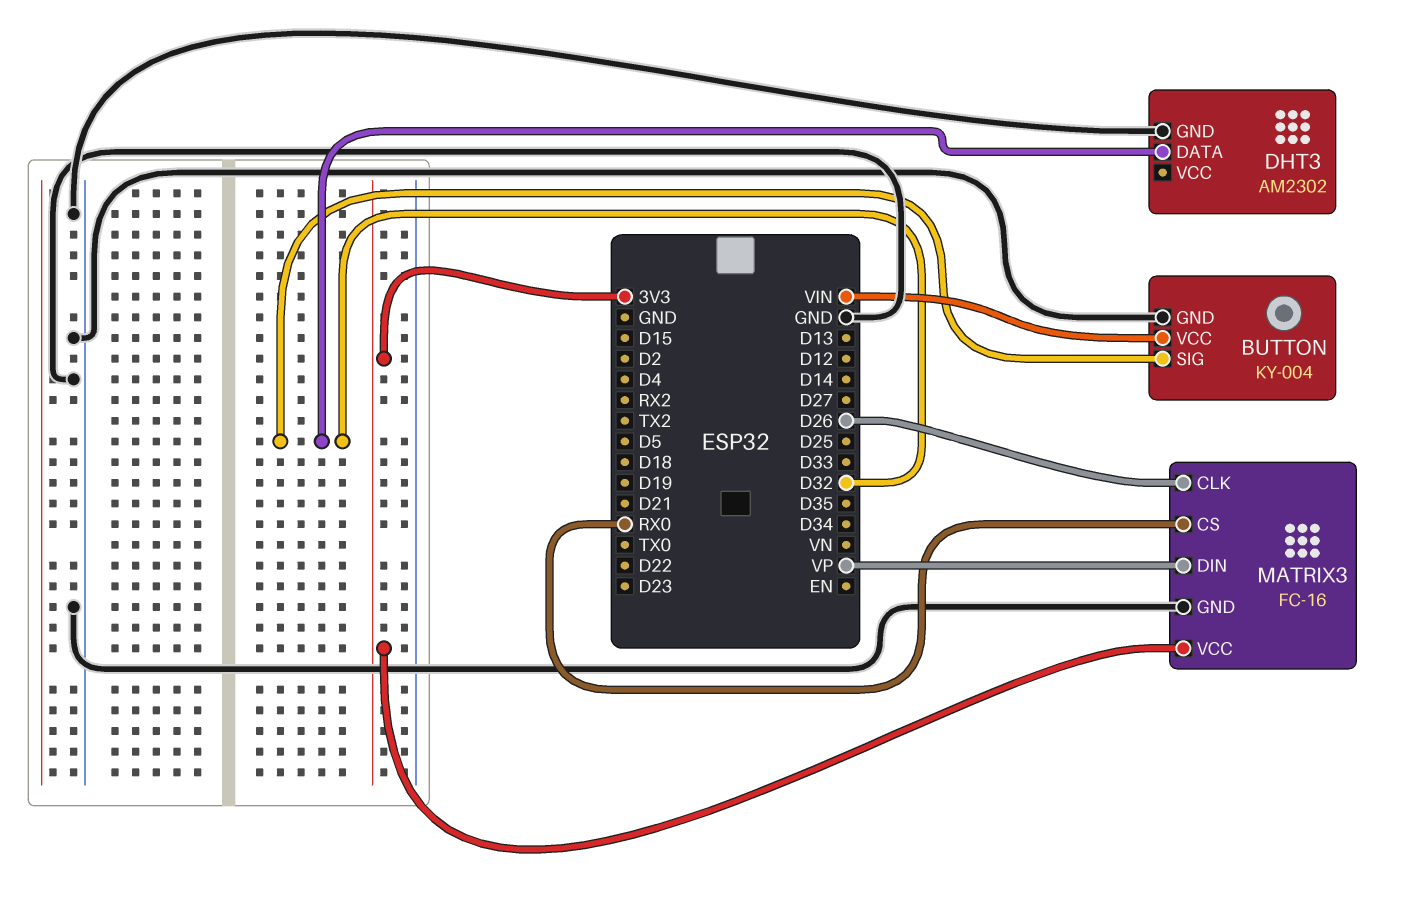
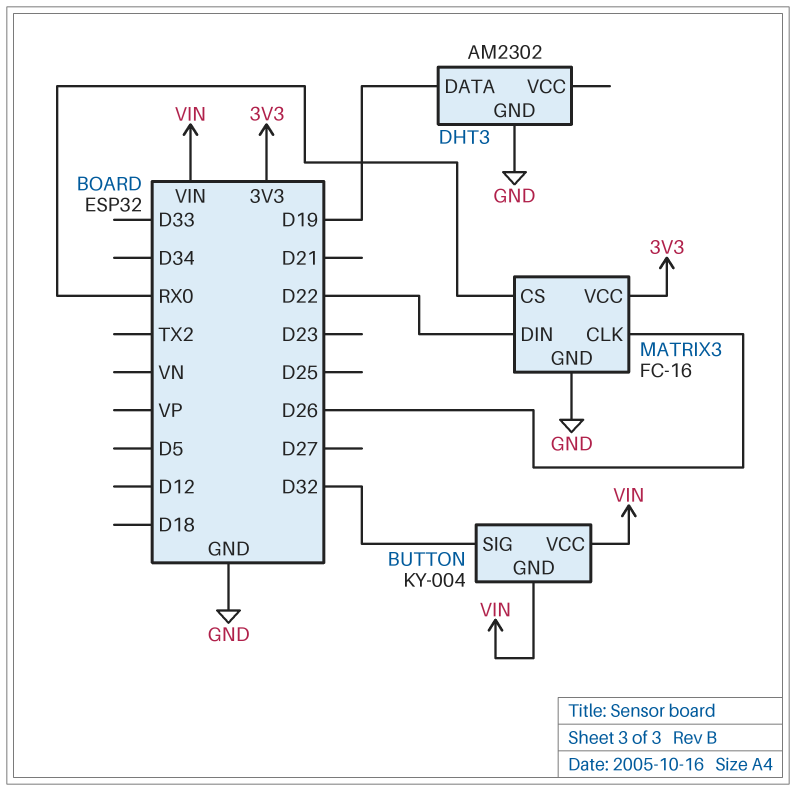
BUTTON pin GND: GND -> VIN
DHT3 pin DATA: D32 -> D19
MATRIX3 pin DIN: VP -> D22

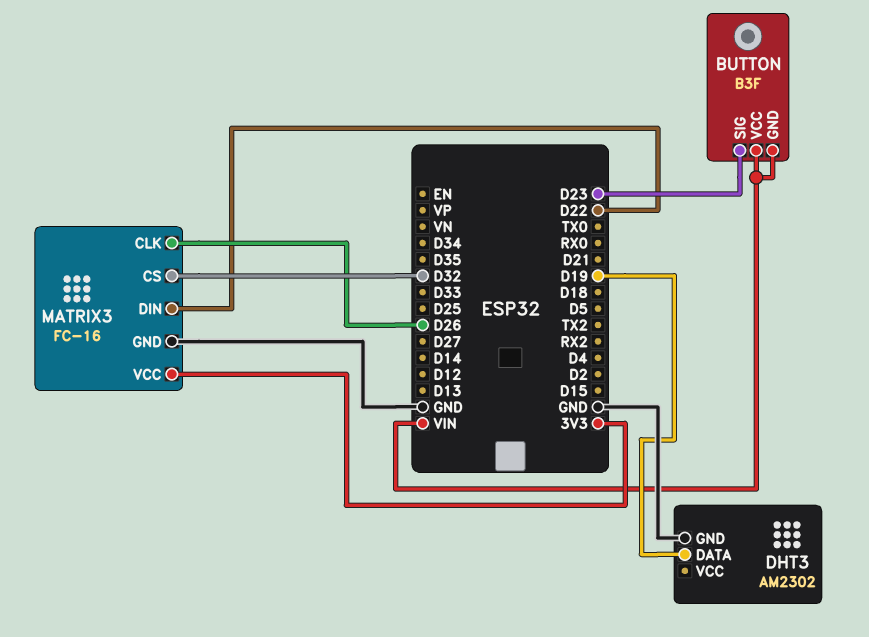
BUTTON: KY-004 -> B3F
BUTTON pin SIG: D32 -> D23
MATRIX3 pin CS: RX0 -> D32

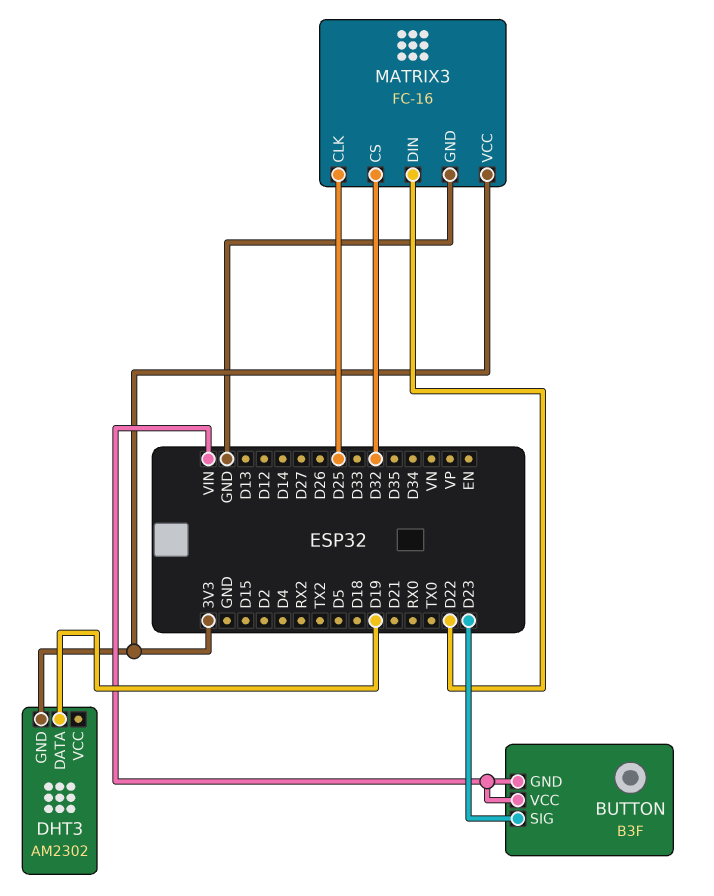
DHT3 pin GND: GND -> 3V3
MATRIX3 pin CLK: D26 -> D25

